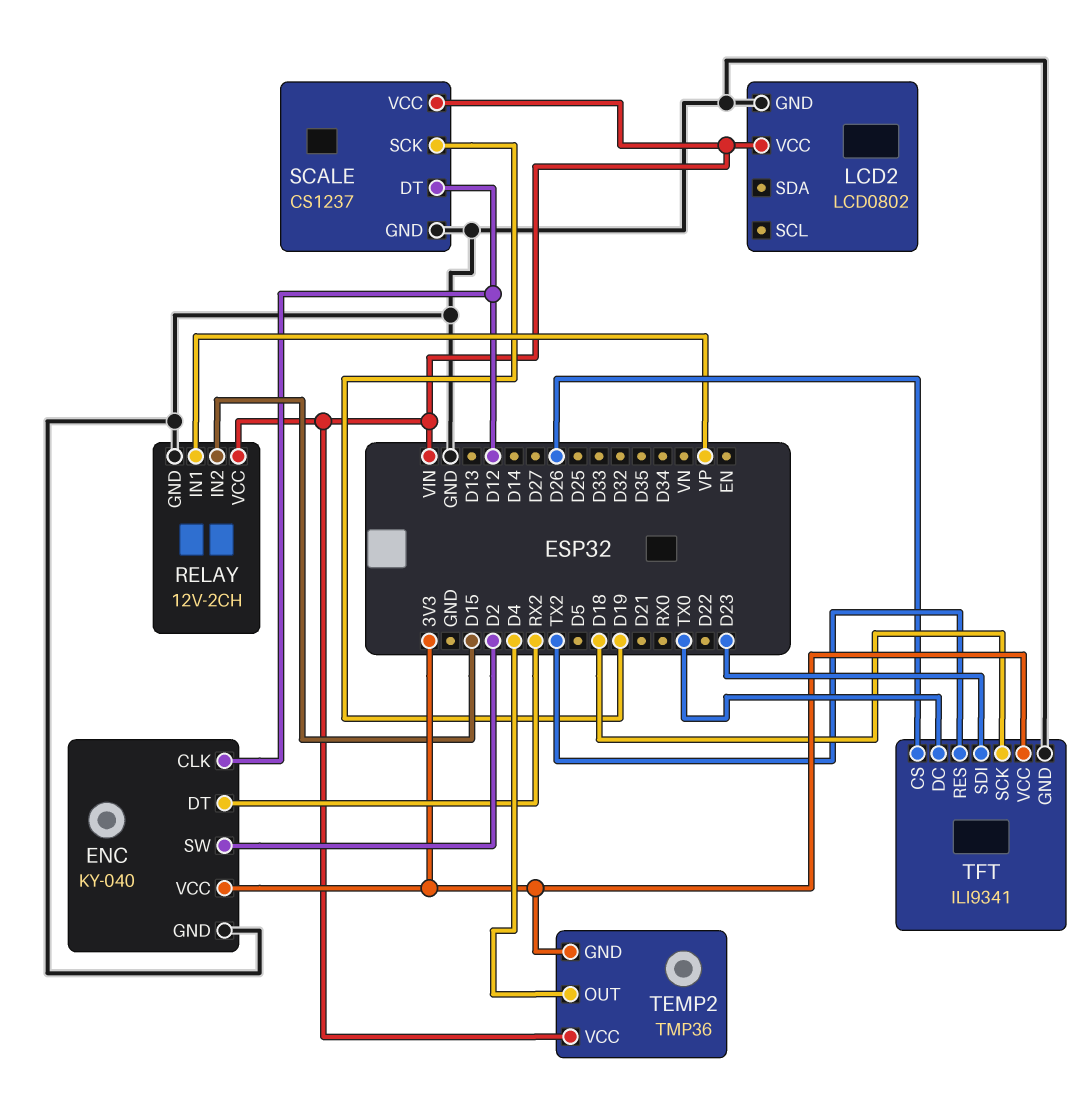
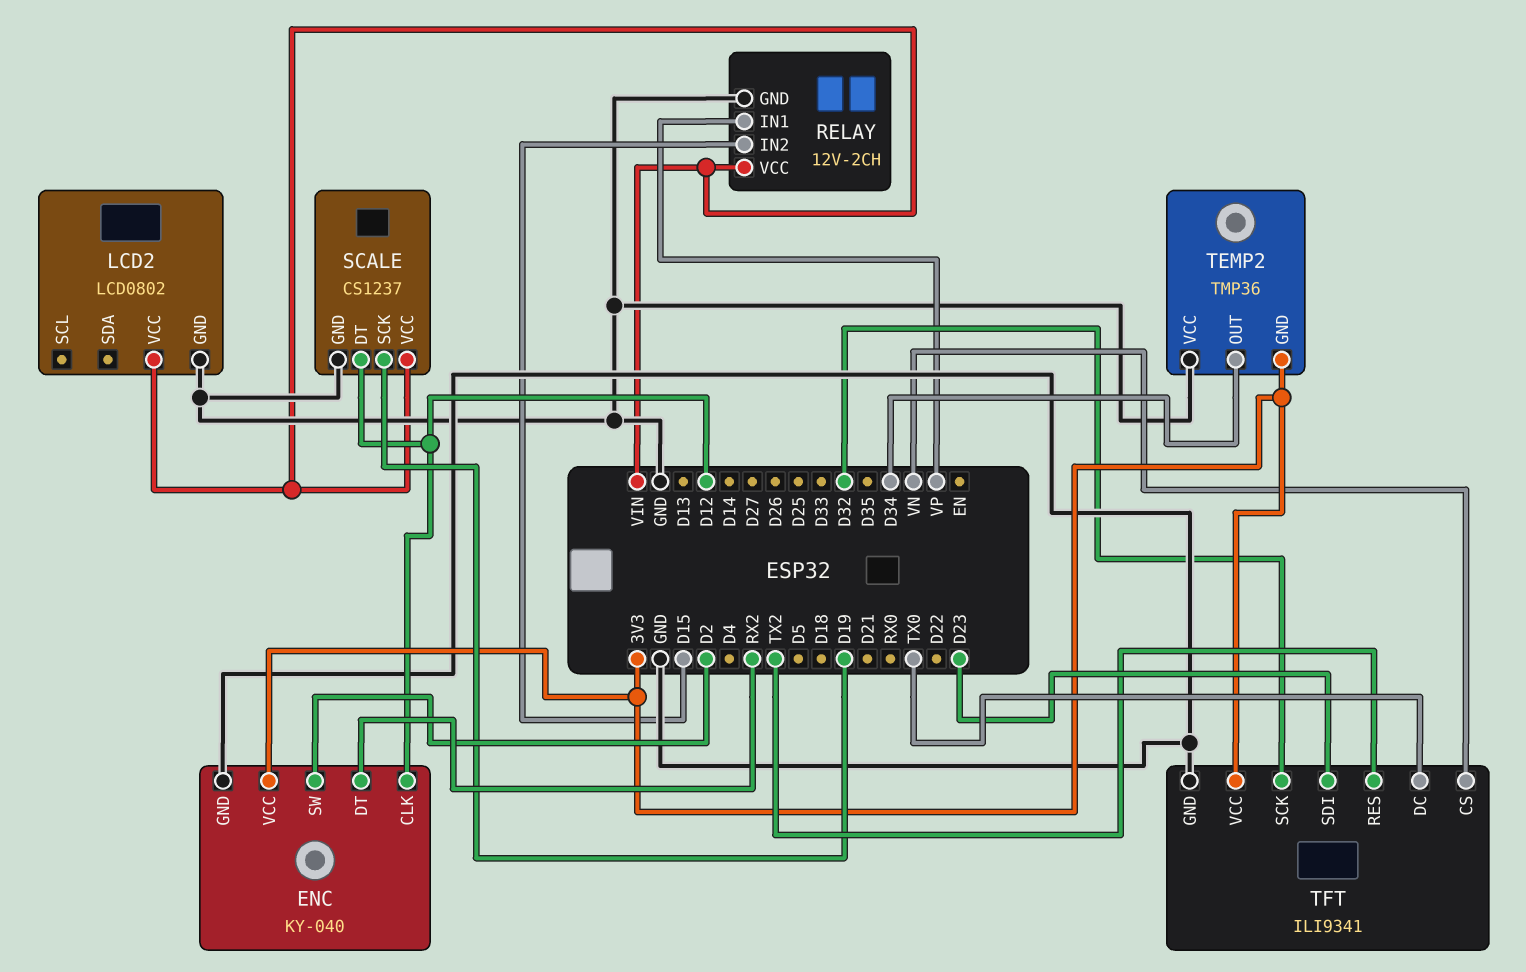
TEMP2 pin OUT: D4 -> D34
TEMP2 pin VCC: VIN -> GND
TFT pin CS: D26 -> VN
TFT pin SCK: D18 -> D32

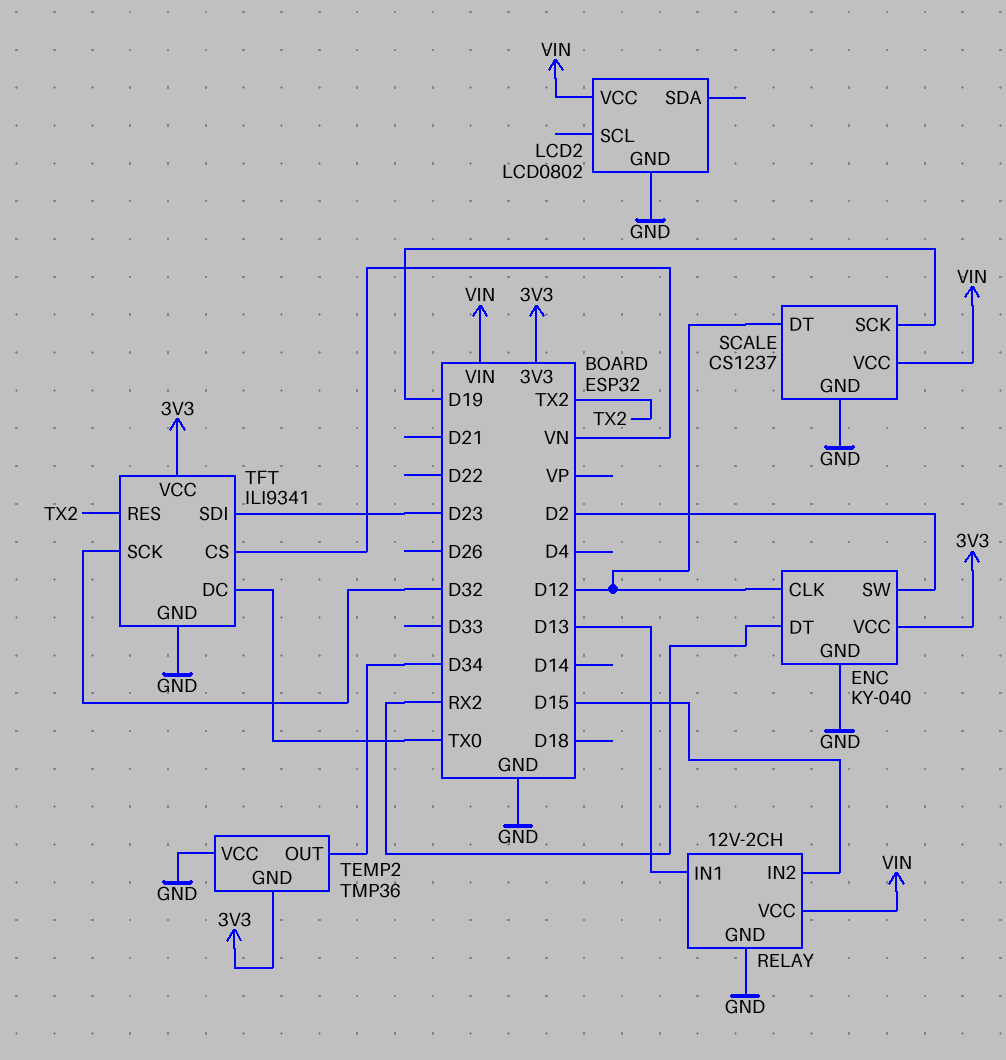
RELAY pin IN1: VP -> D13

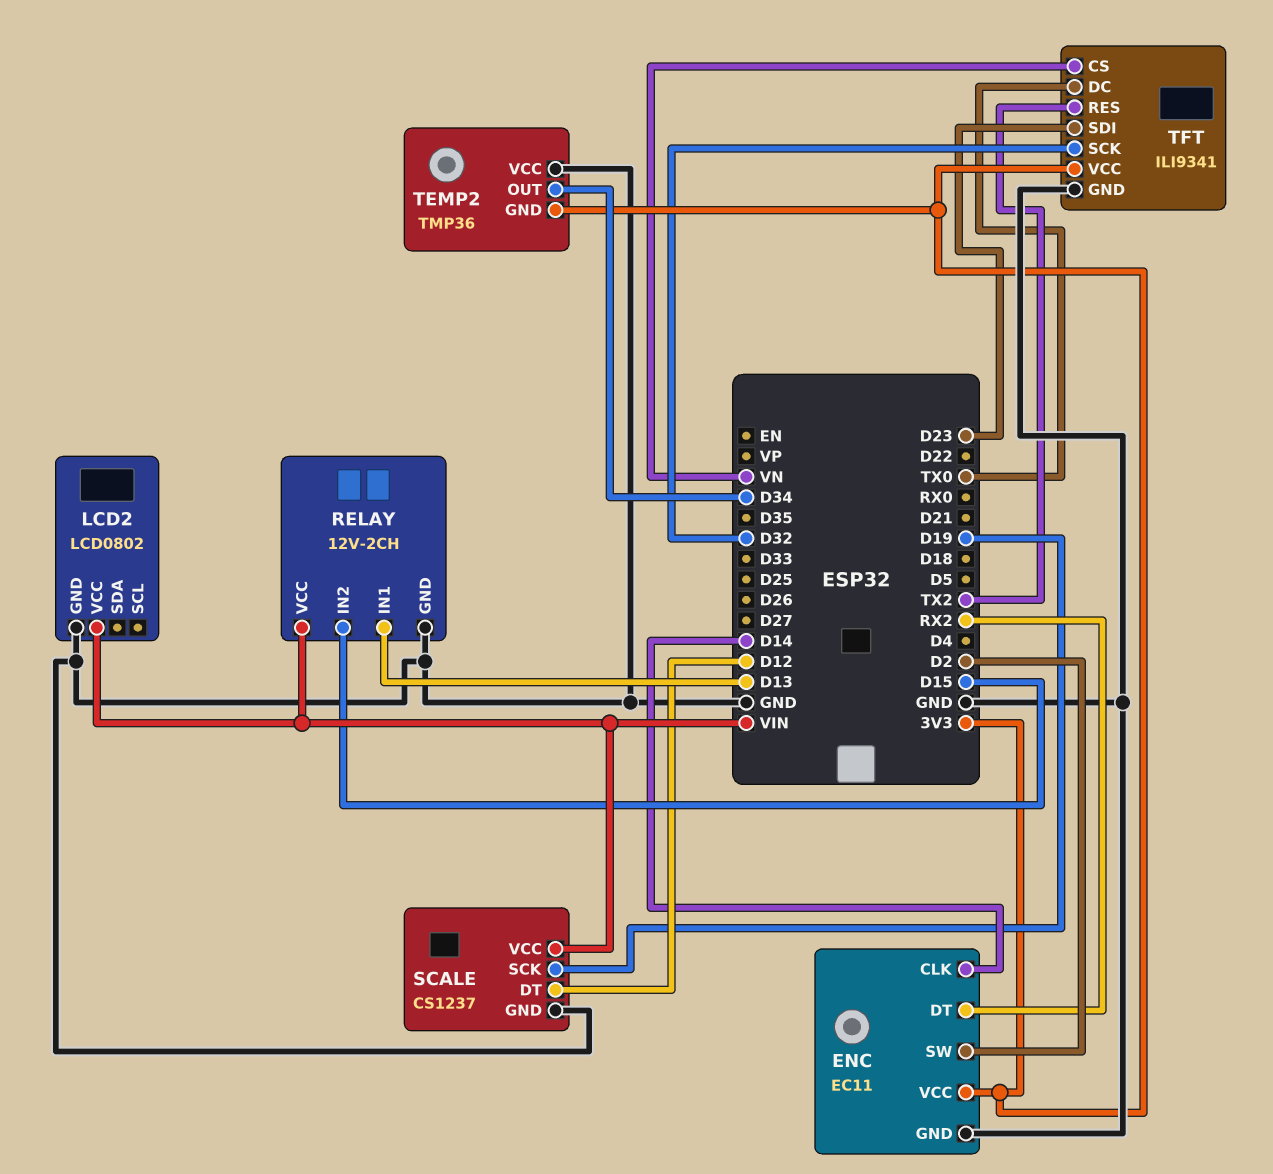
ENC: KY-040 -> EC11
ENC pin CLK: D12 -> D14

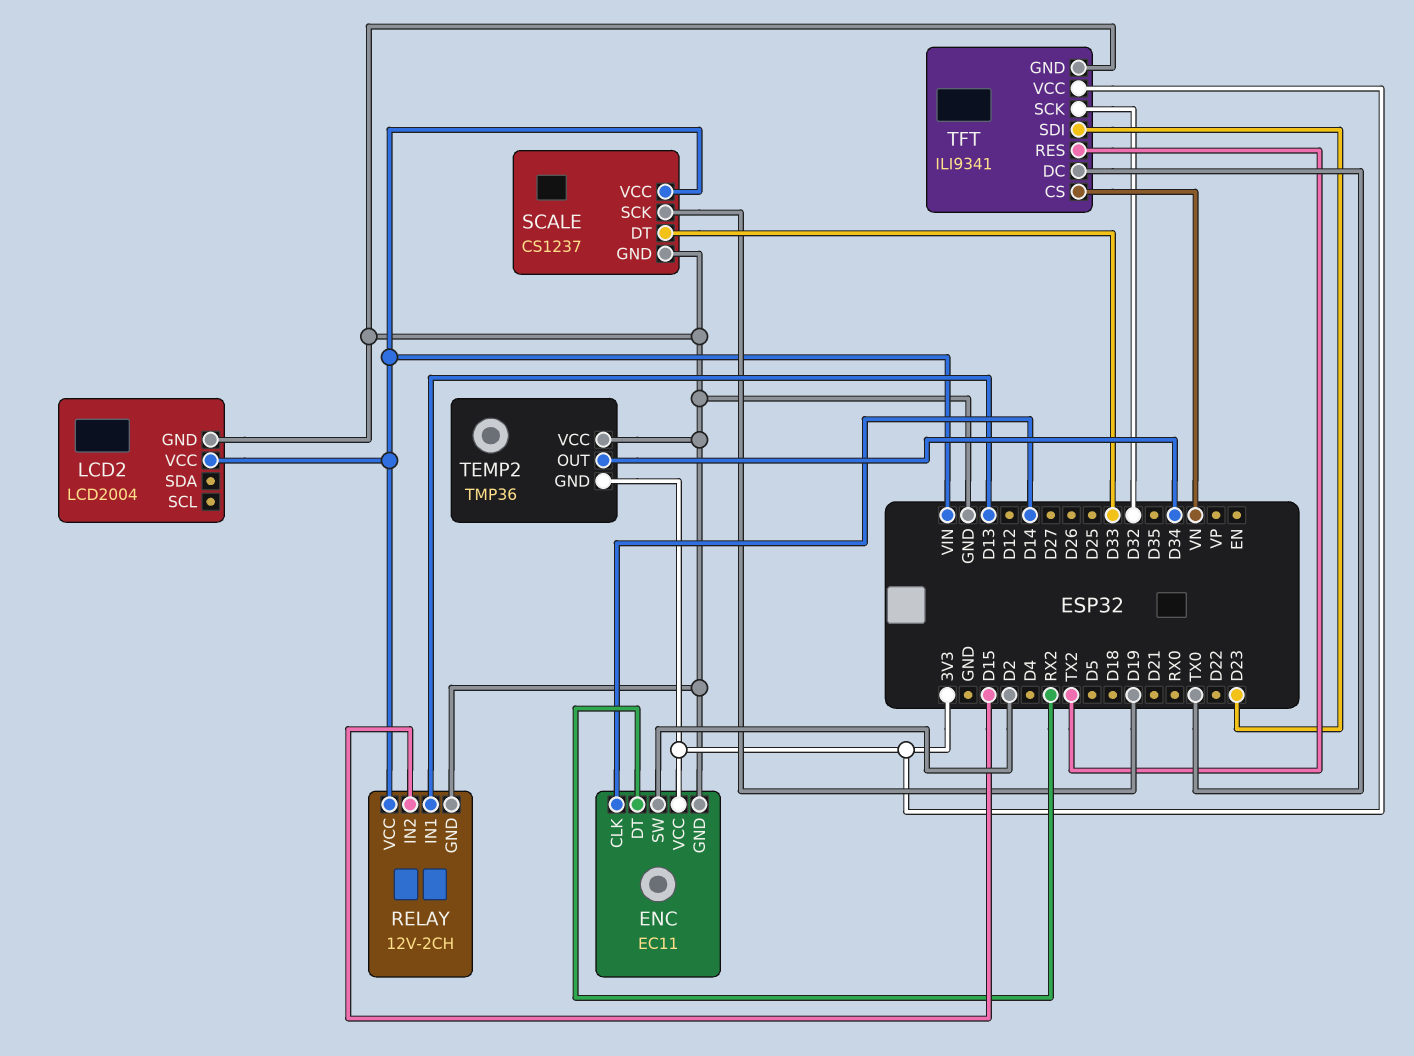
LCD2: LCD0802 -> LCD2004
SCALE pin DT: D12 -> D33

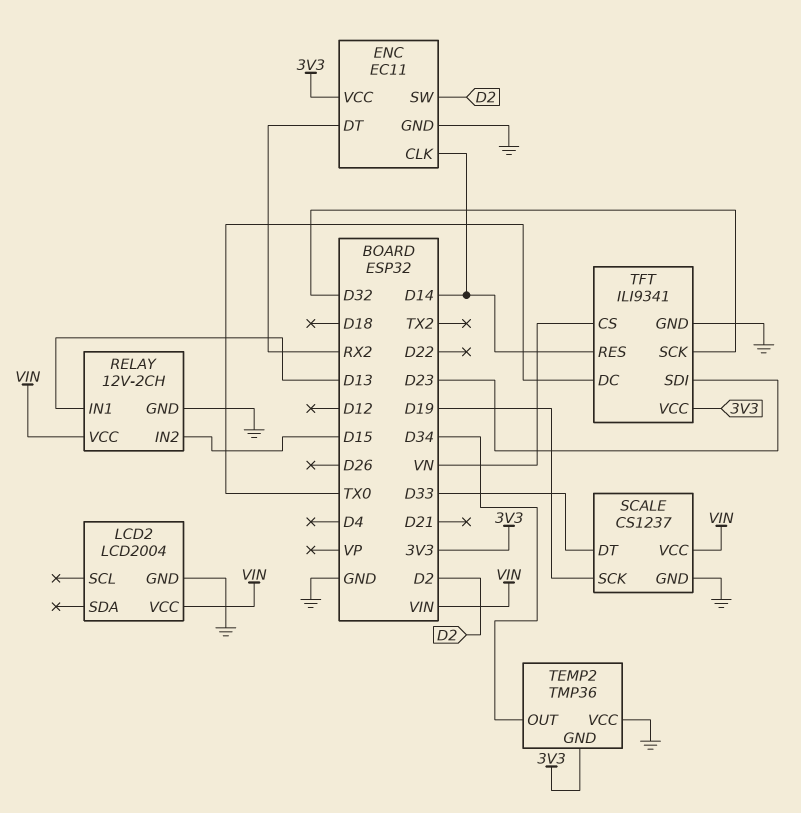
TFT pin RES: TX2 -> D14

